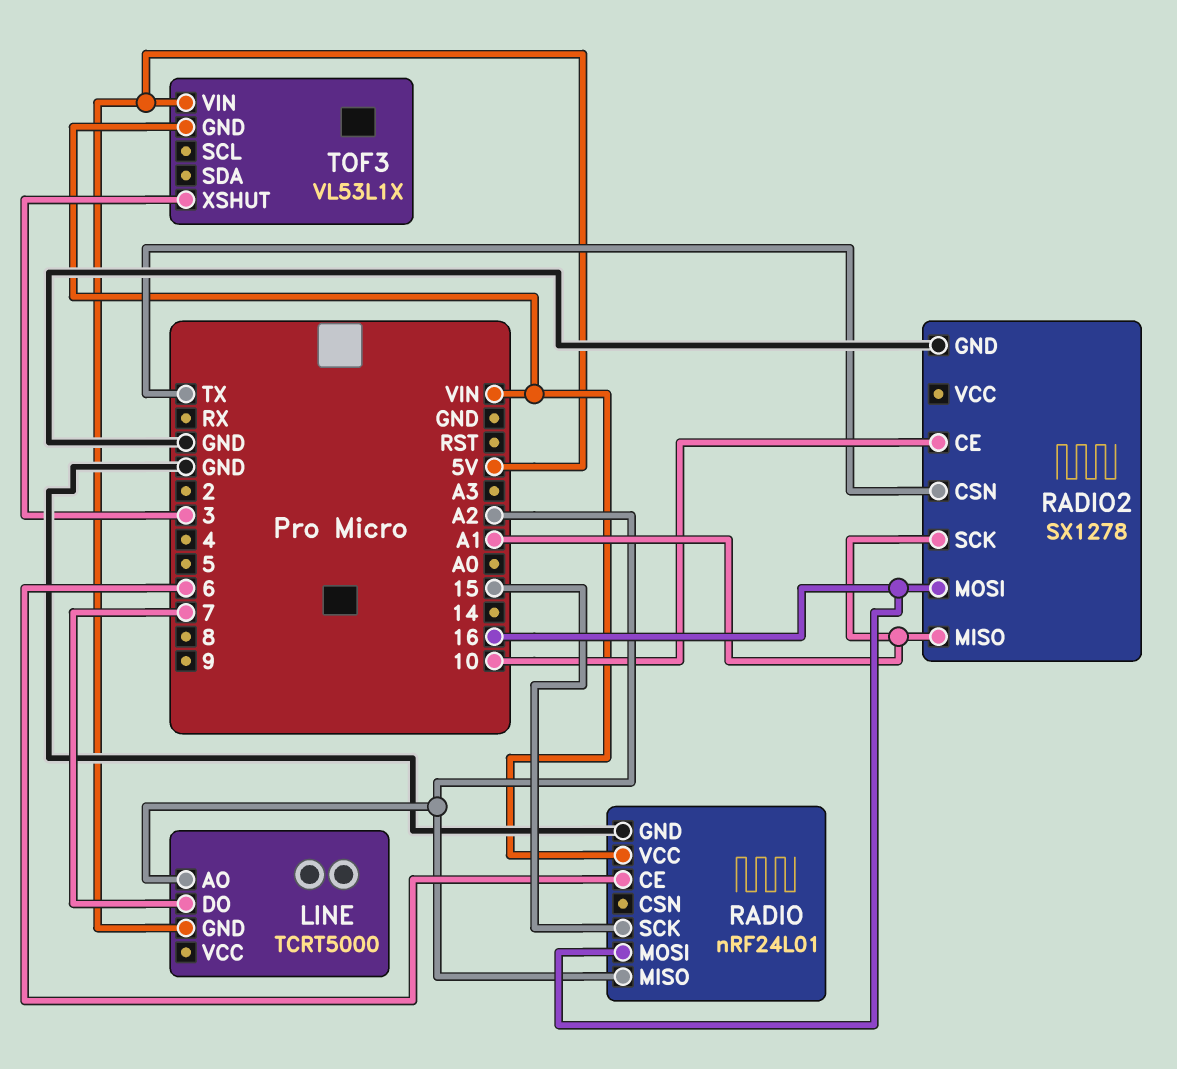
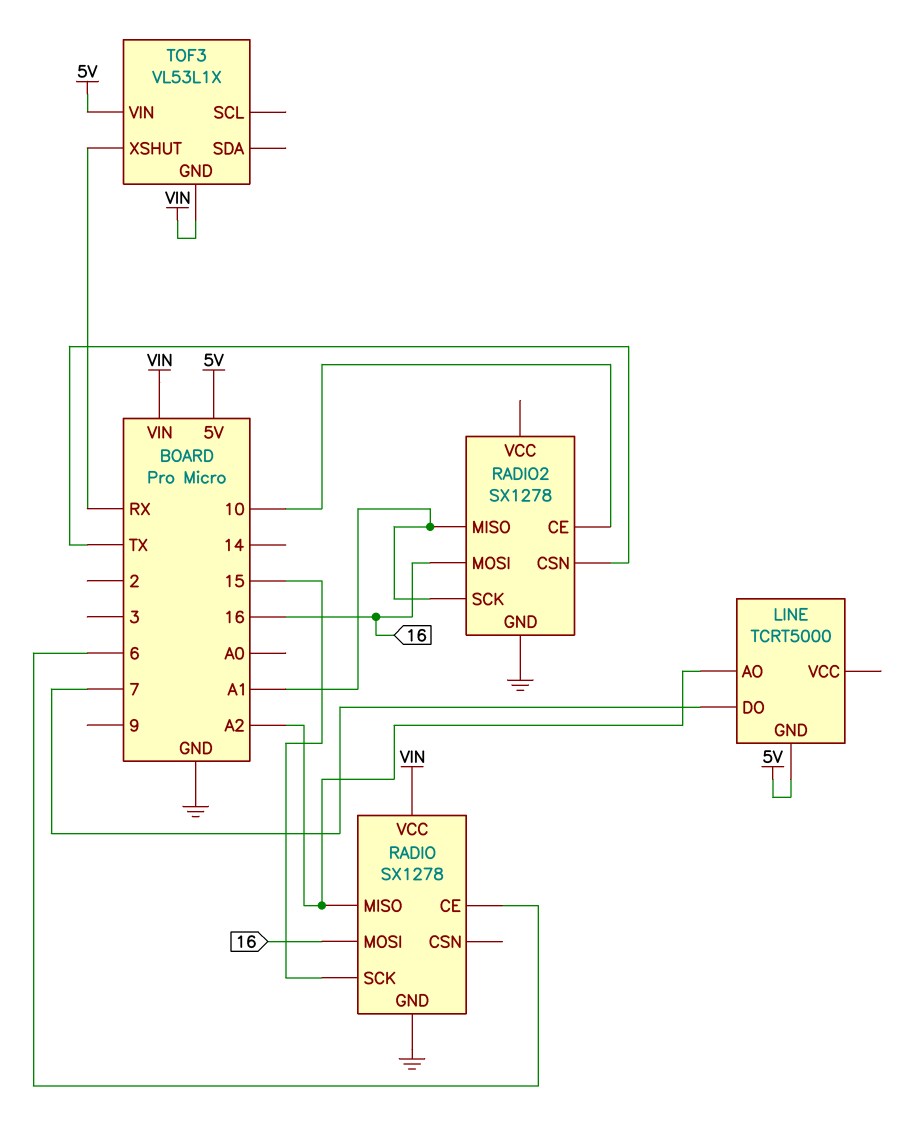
RADIO: nRF24L01 -> SX1278
TOF3 pin XSHUT: 3 -> RX

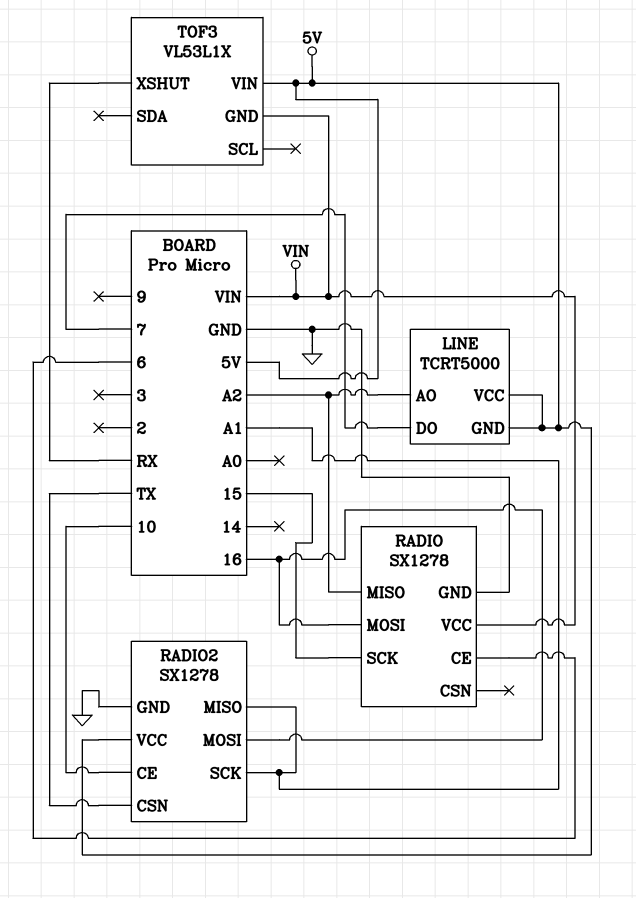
LINE pin VCC: none -> 5V
RADIO2 pin VCC: none -> 5V

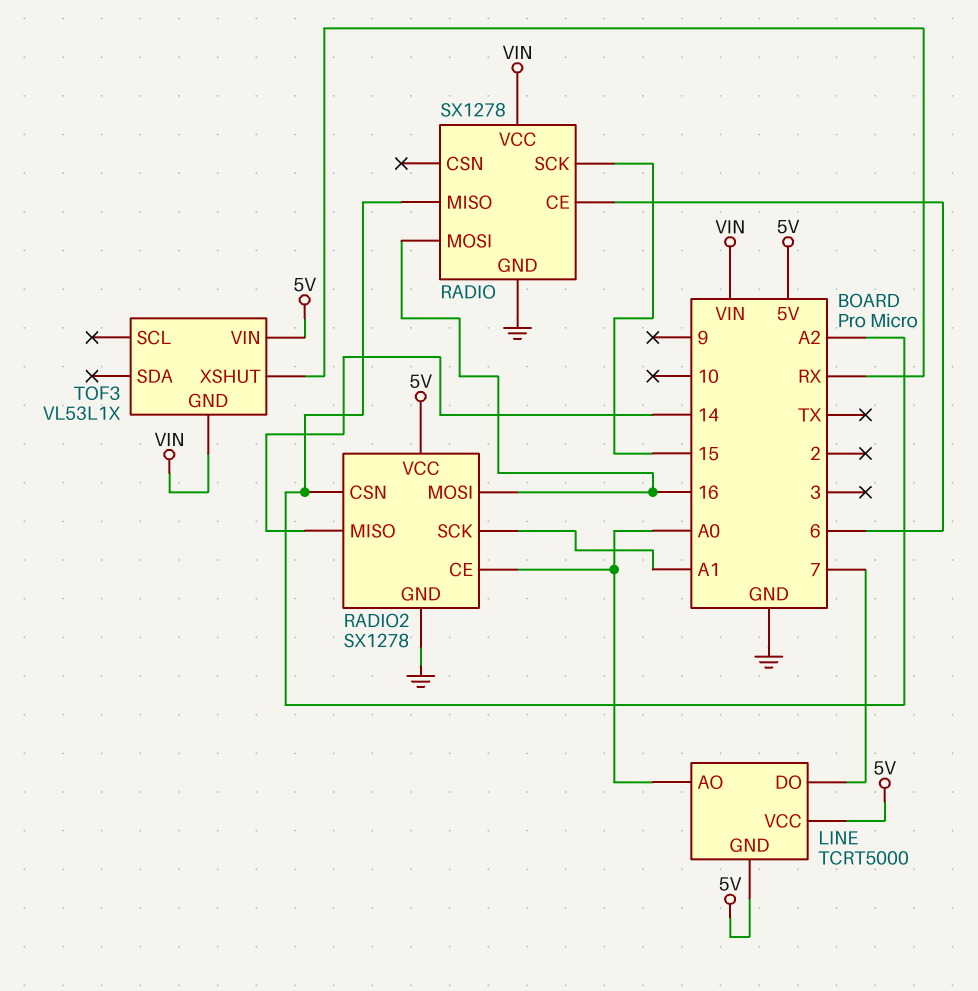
LINE pin AO: A2 -> A0
RADIO2 pin CE: 10 -> A0
RADIO2 pin CSN: TX -> A2
RADIO2 pin MISO: A1 -> 14

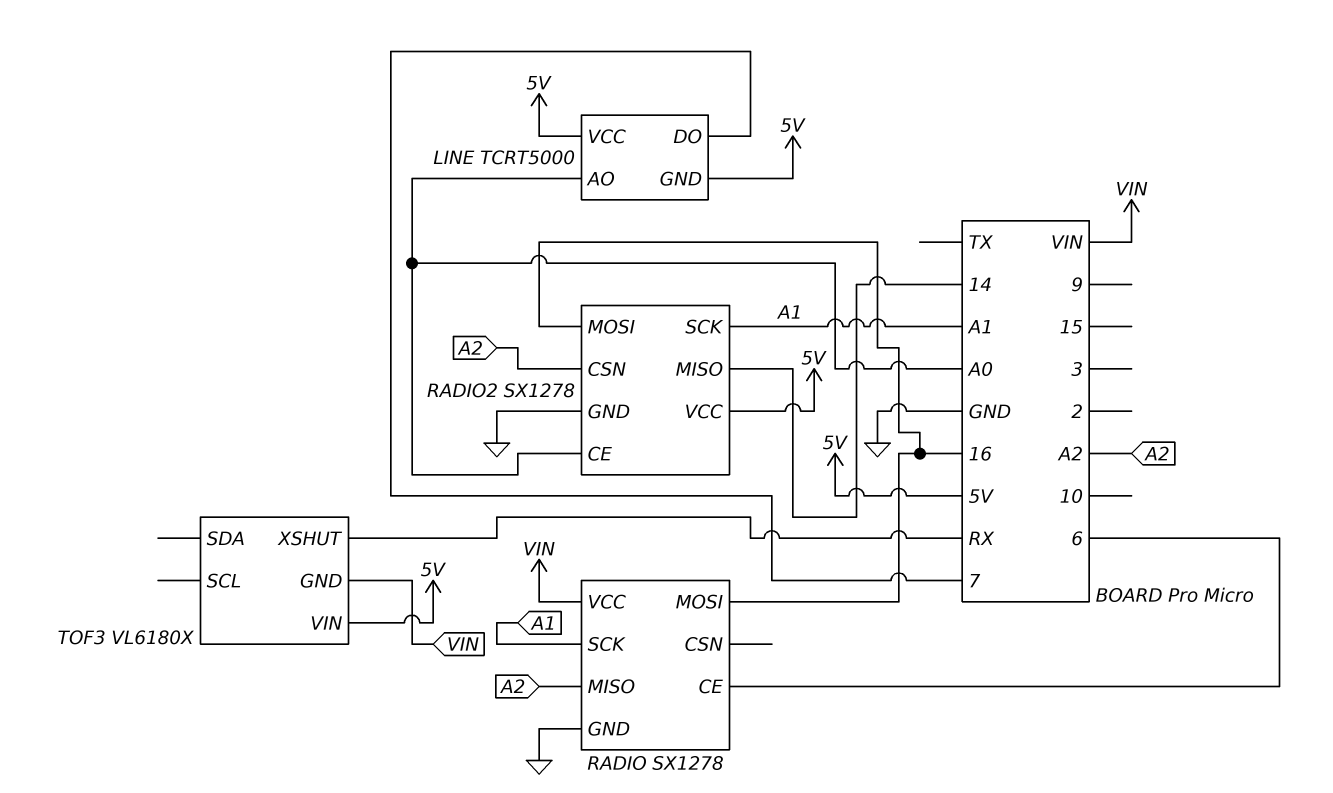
RADIO pin SCK: 15 -> A1
TOF3: VL53L1X -> VL6180X

